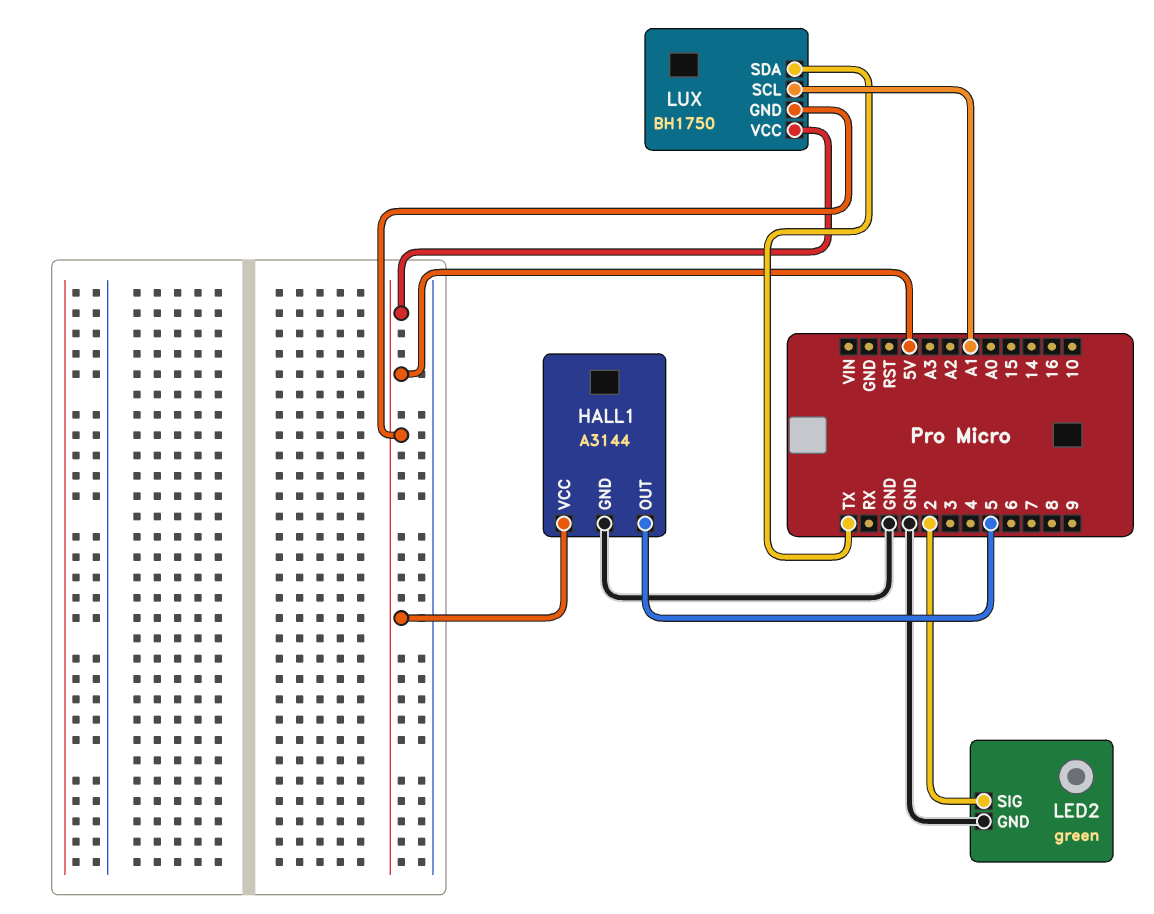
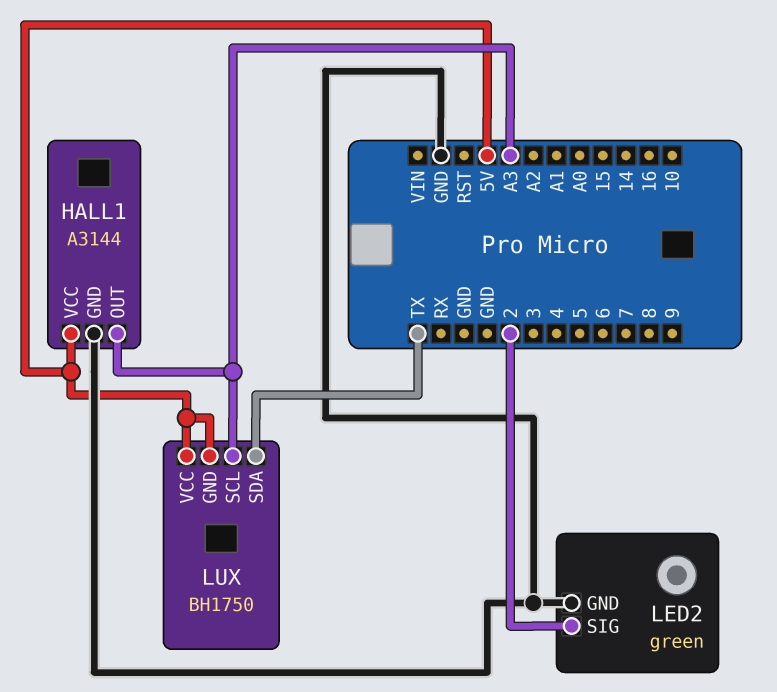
HALL1 pin OUT: 5 -> A3
LUX pin SCL: A1 -> A3

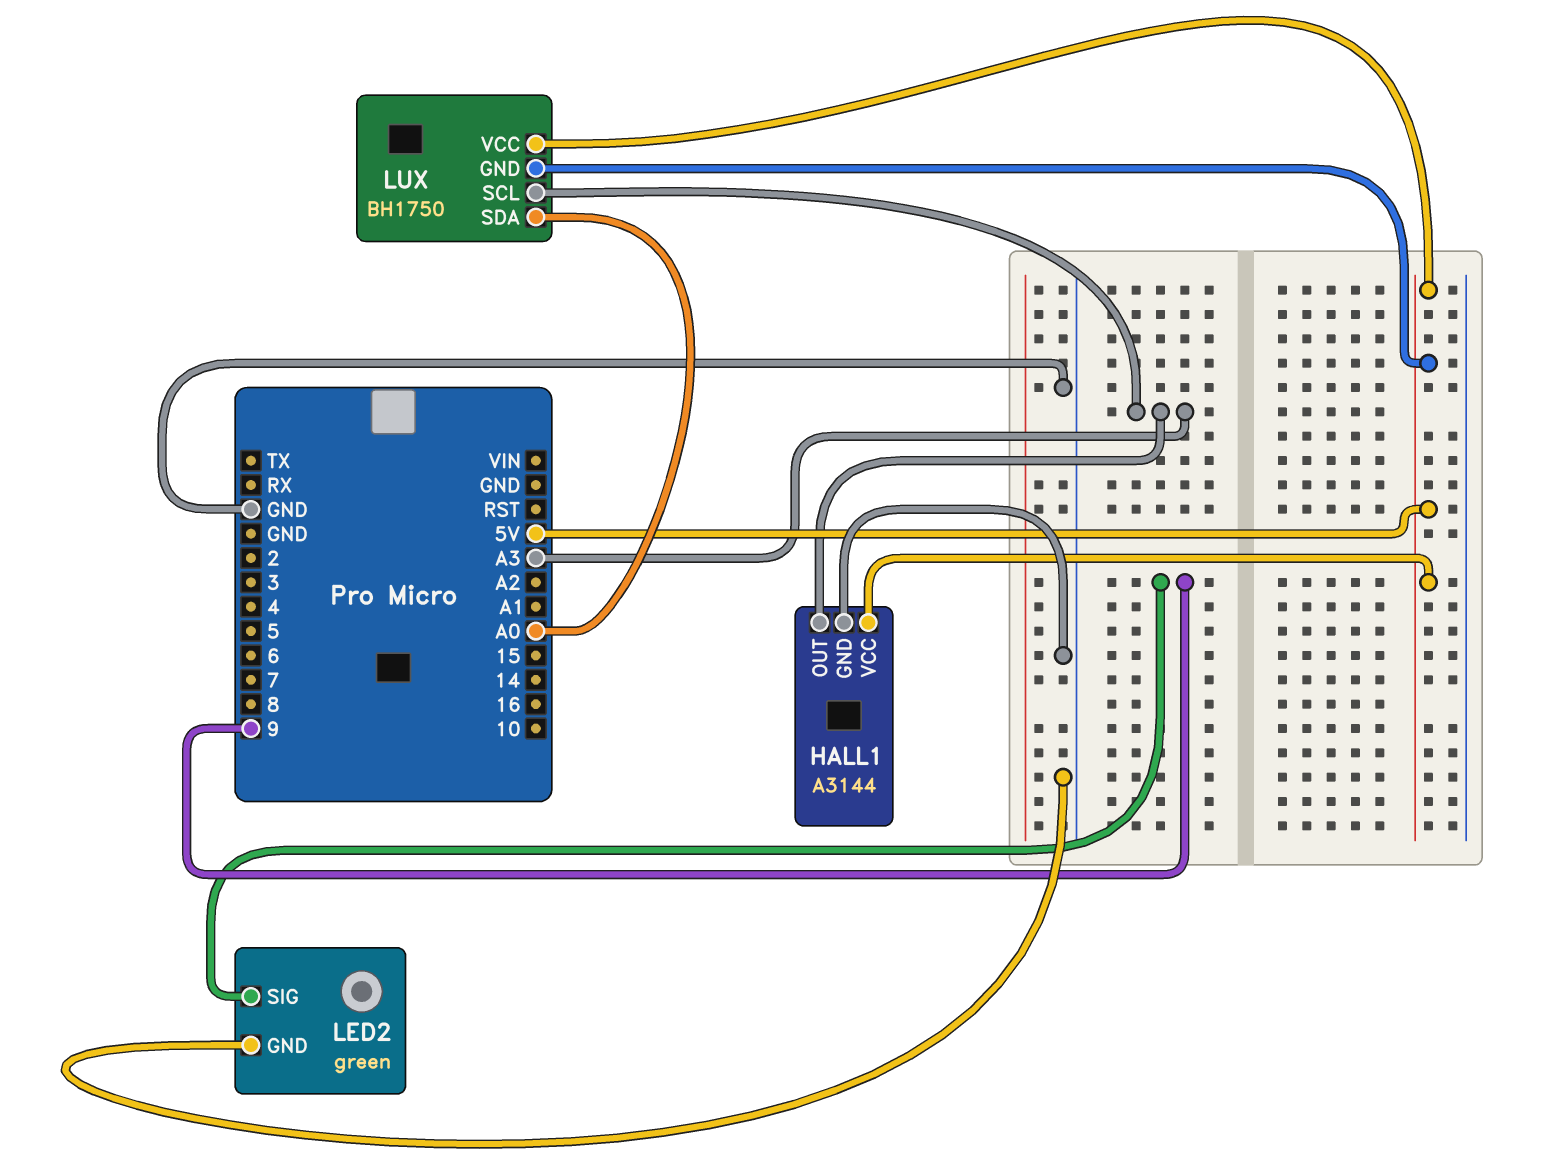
LED2 pin SIG: 2 -> 9
LUX pin SDA: TX -> A0

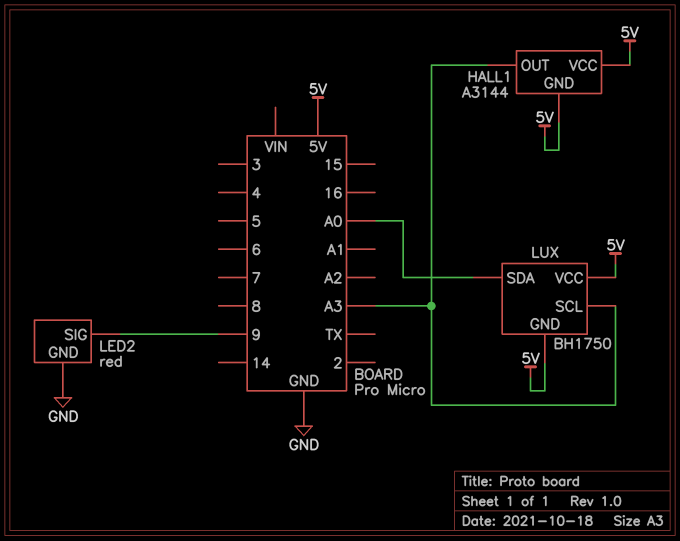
HALL1 pin GND: GND -> 5V
LED2: green -> red

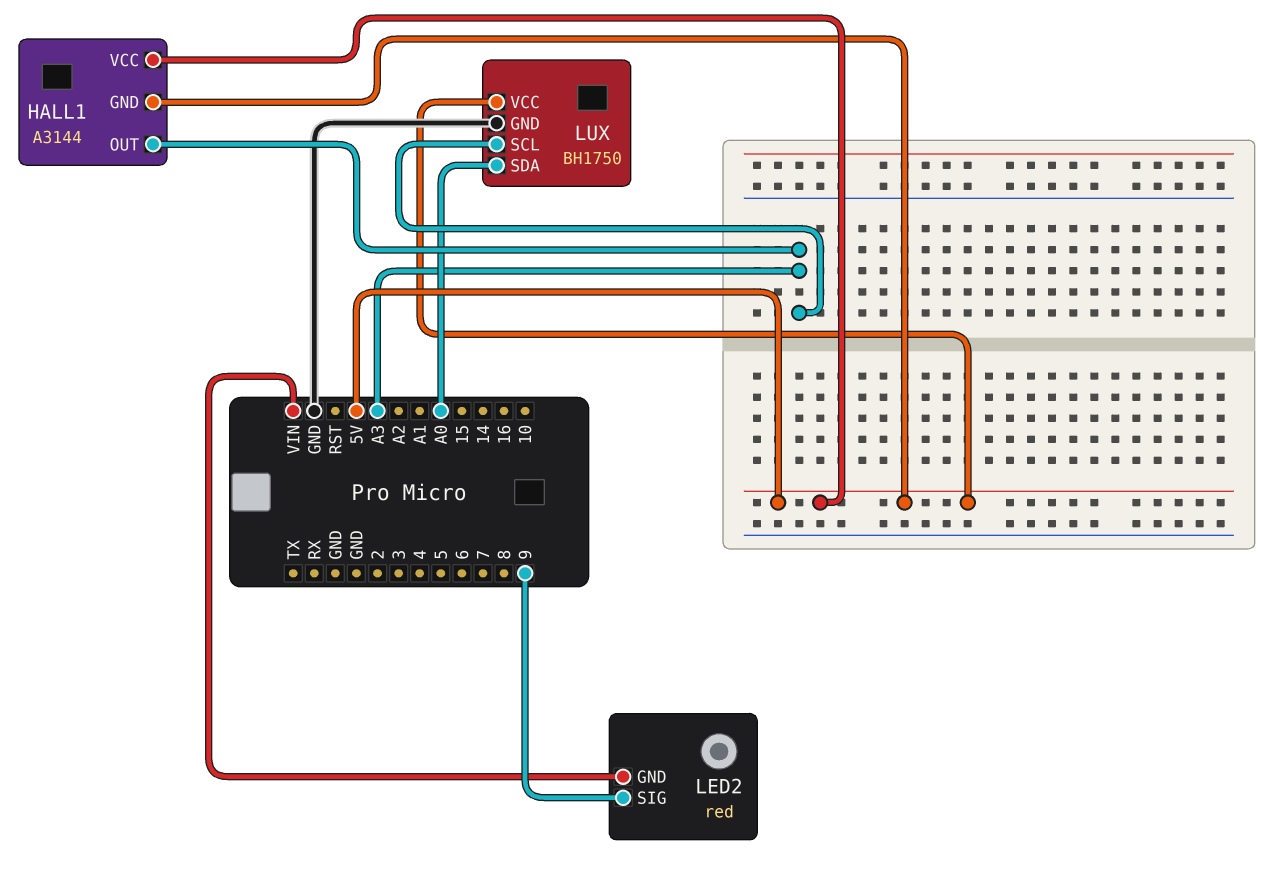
LED2 pin GND: GND -> VIN
LUX pin GND: 5V -> GND

